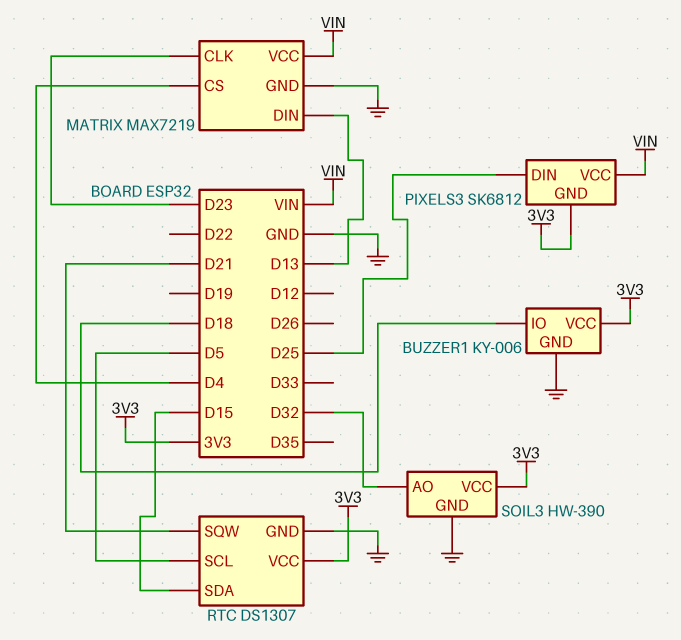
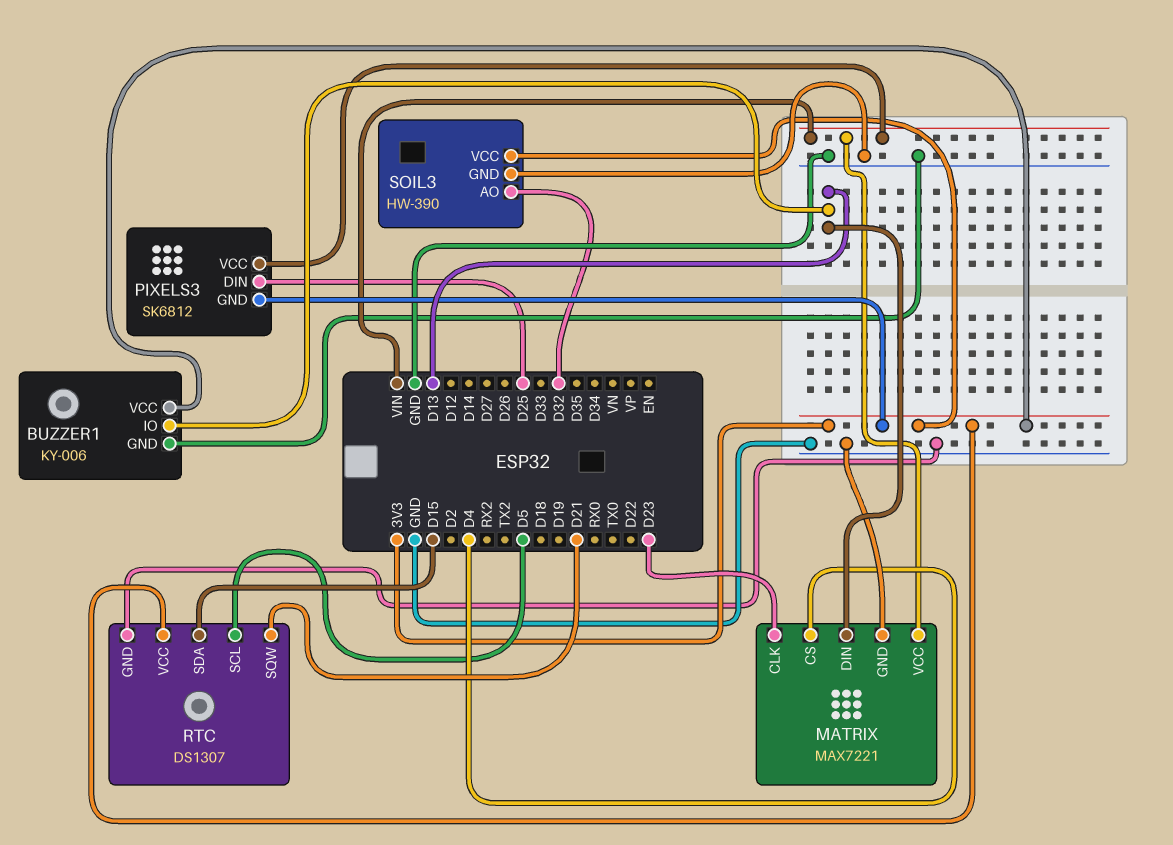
BUZZER1 pin IO: D18 -> D13
MATRIX: MAX7219 -> MAX7221

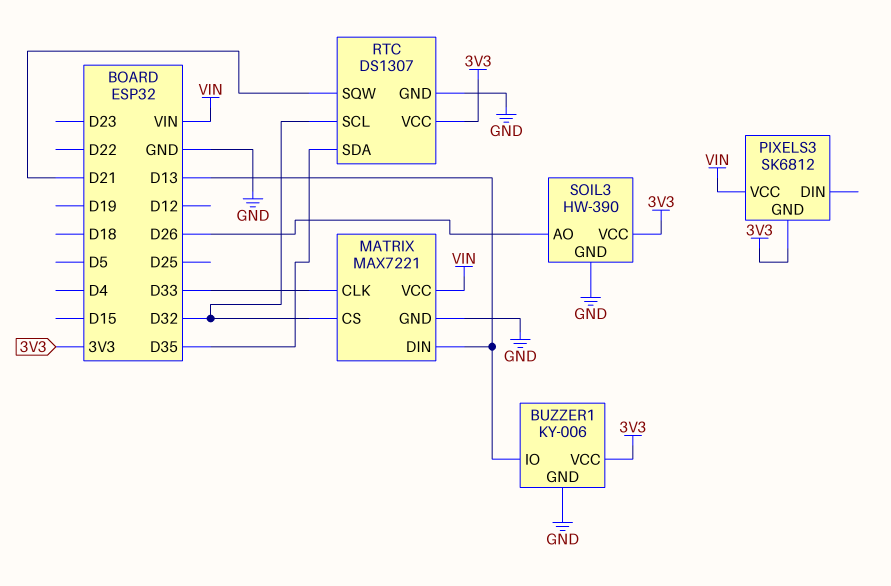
MATRIX pin CLK: D23 -> D33
MATRIX pin CS: D4 -> D32
PIXELS3 pin DIN: D25 -> none
RTC pin SCL: D5 -> D32
RTC pin SDA: D15 -> D35
SOIL3 pin AO: D32 -> D26

